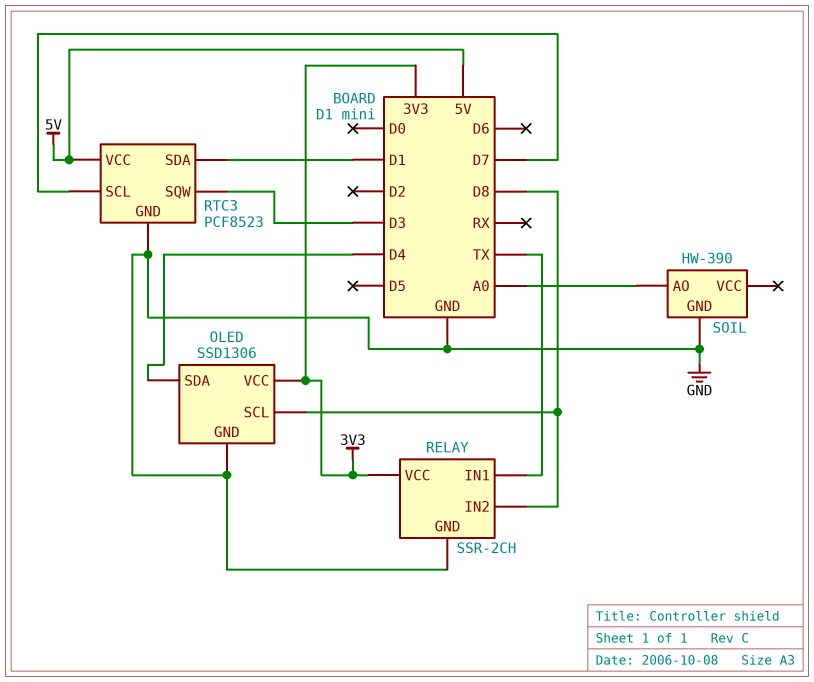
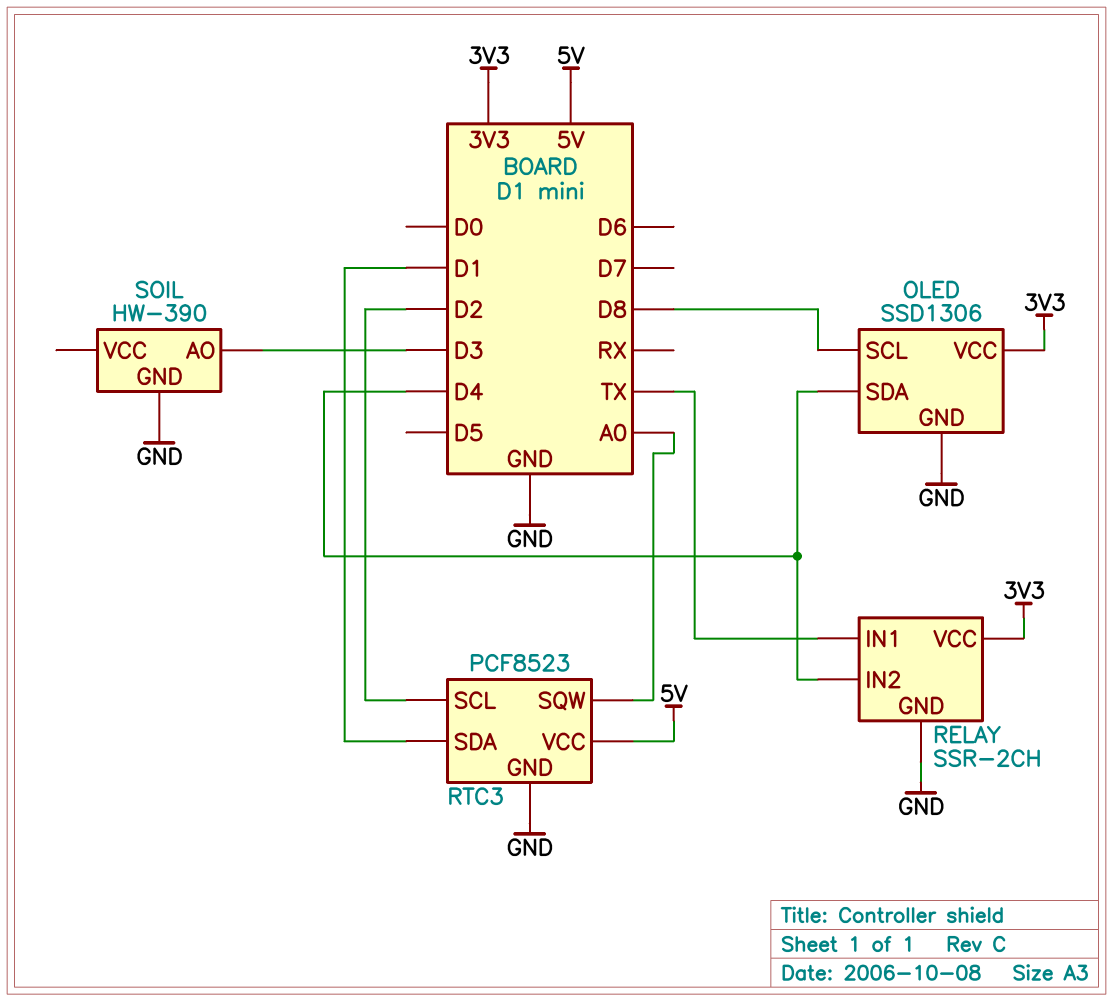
RELAY pin IN2: D8 -> D4
RTC3 pin SCL: D7 -> D2
RTC3 pin SQW: D3 -> A0
SOIL pin AO: A0 -> D3

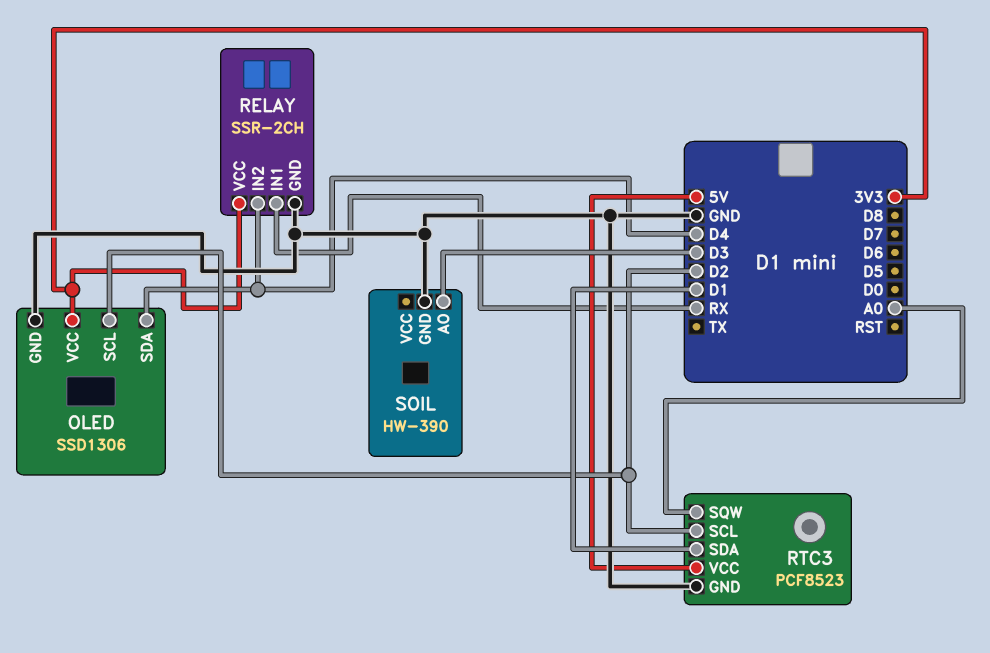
OLED pin SCL: D8 -> D2
RELAY pin IN1: TX -> RX

